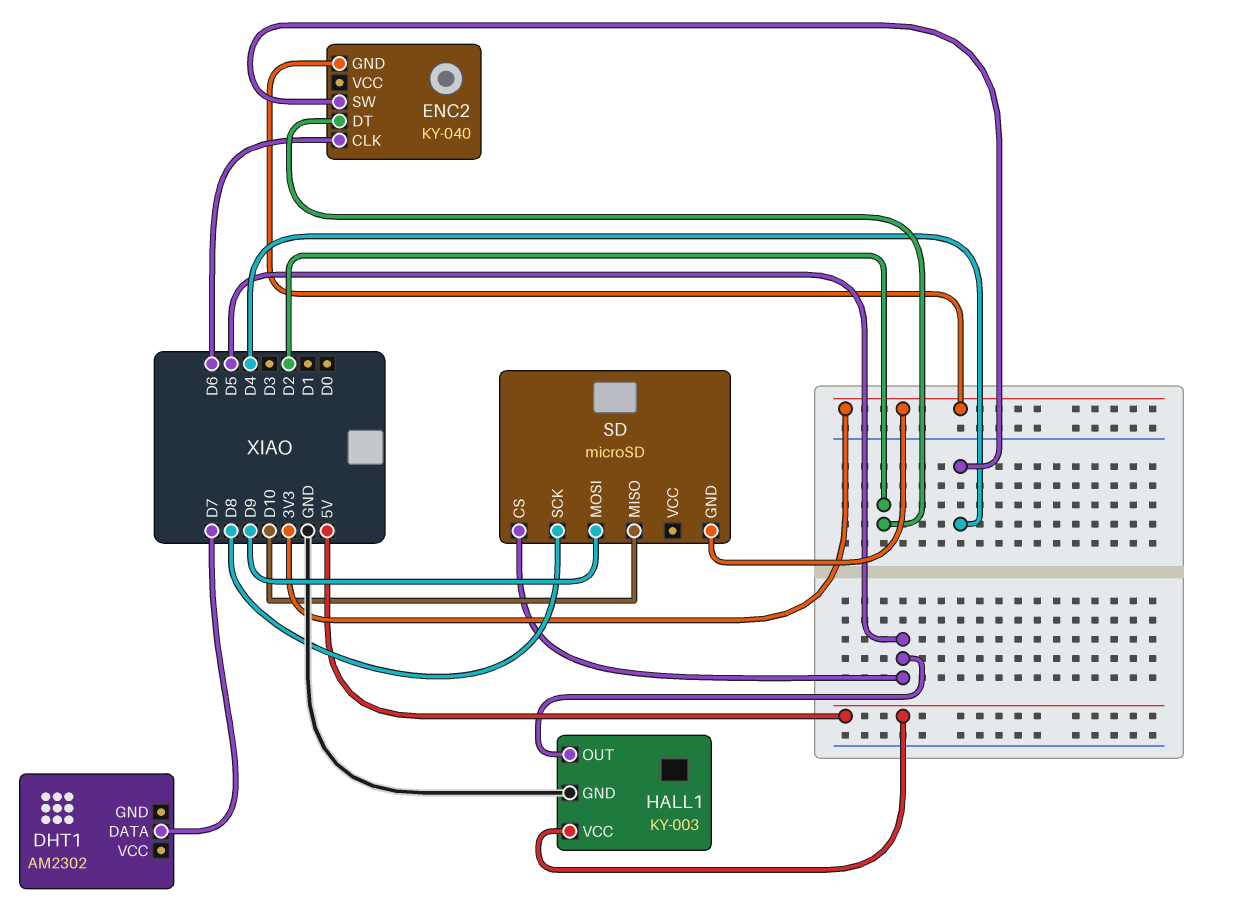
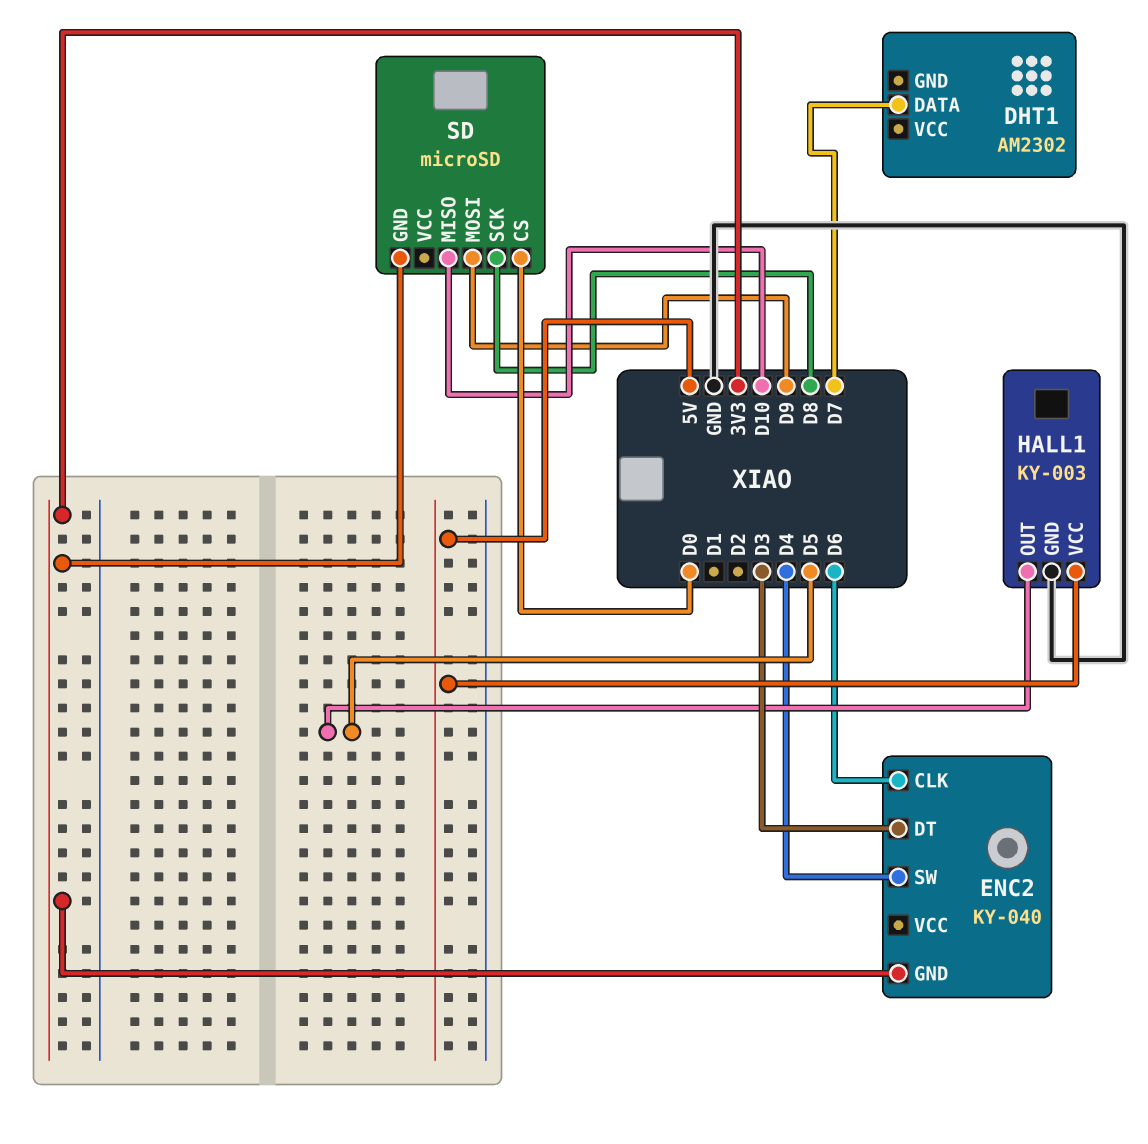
ENC2 pin DT: D2 -> D3
SD pin CS: D5 -> D0

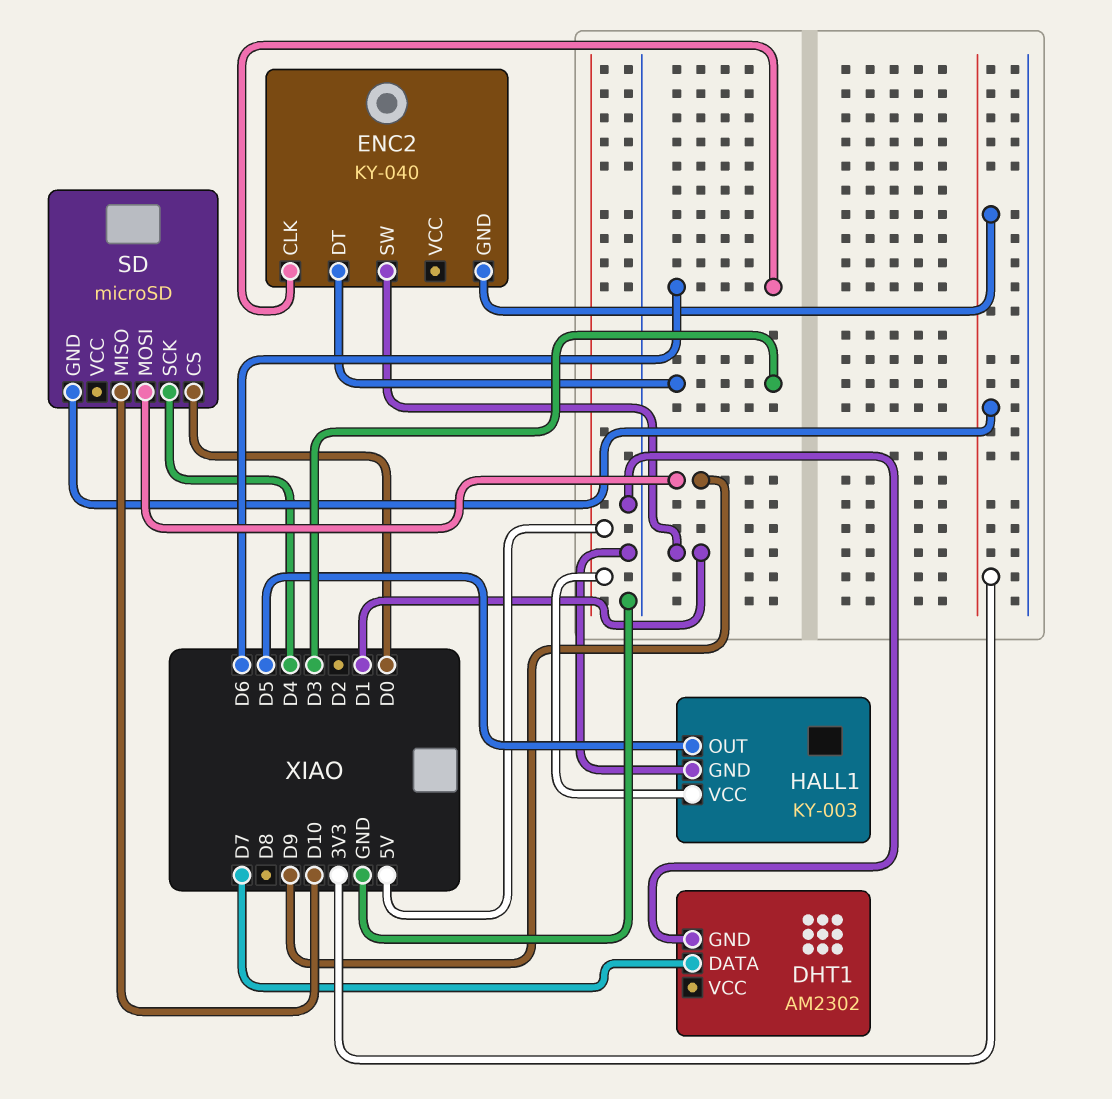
DHT1 pin GND: none -> GND
ENC2 pin SW: D4 -> D1
SD pin SCK: D8 -> D4

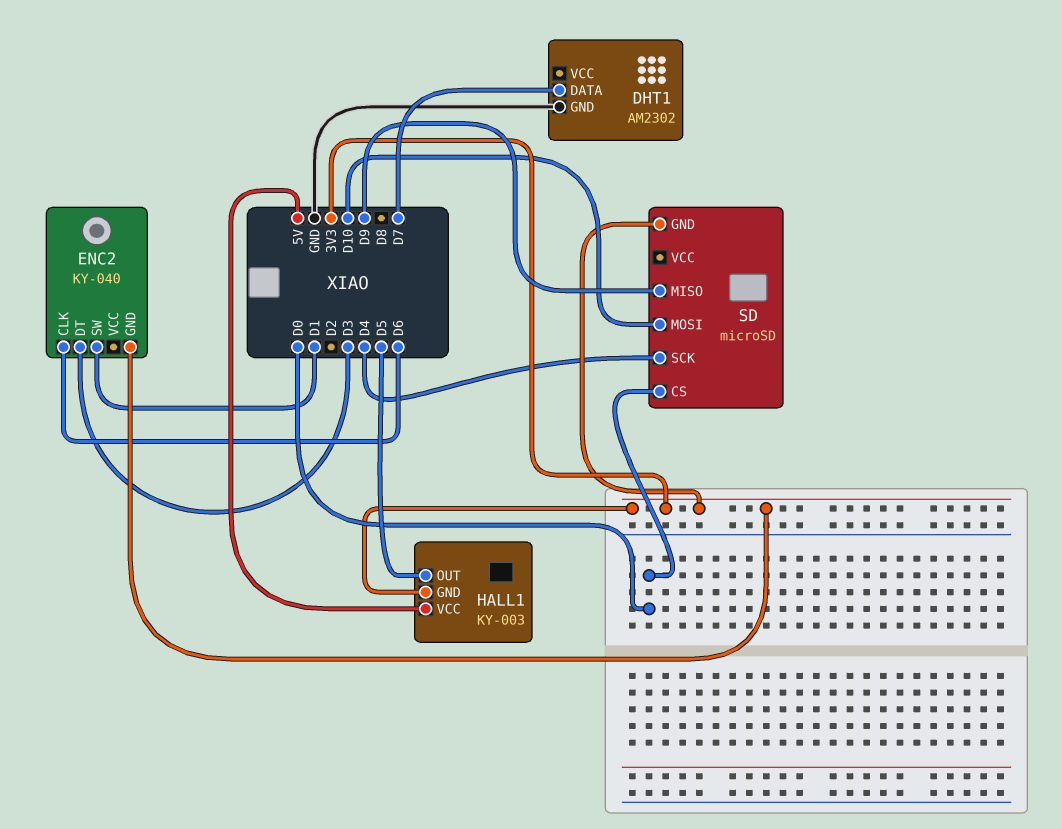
HALL1 pin GND: GND -> 3V3
SD pin MISO: D10 -> D9
SD pin MOSI: D9 -> D10

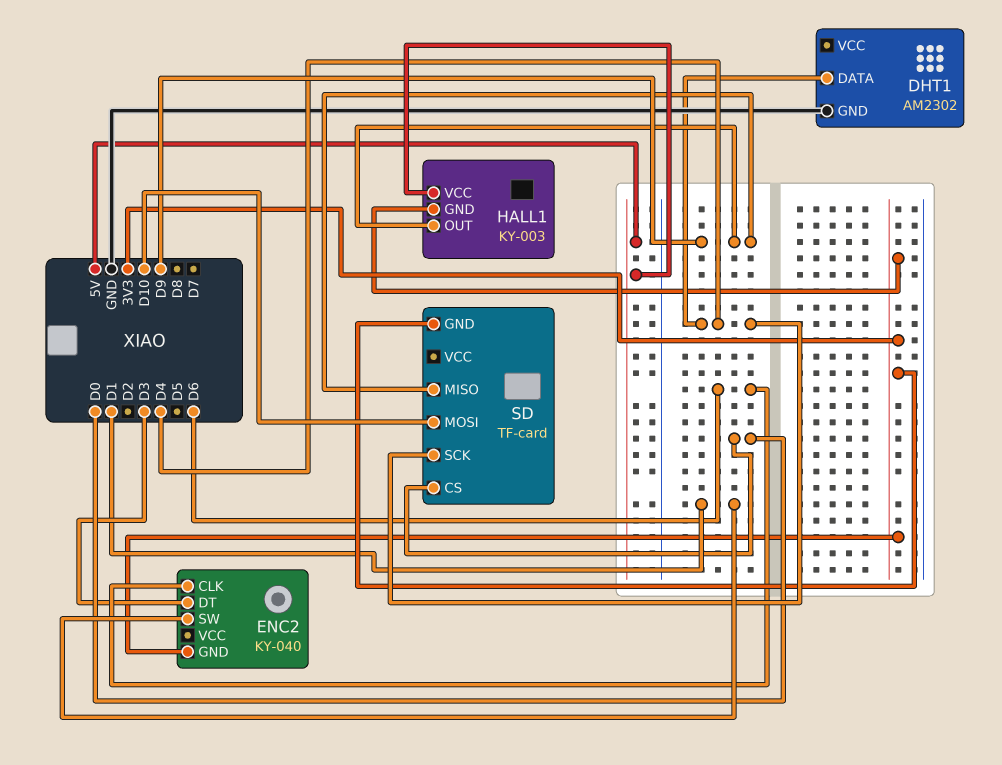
DHT1 pin DATA: D7 -> D4
HALL1 pin OUT: D5 -> D9
SD: microSD -> TF-card

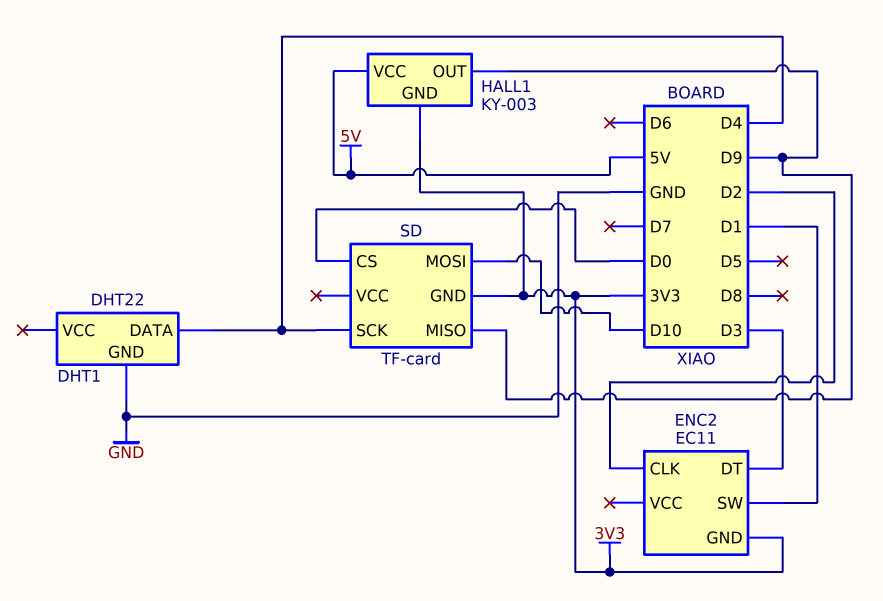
DHT1: AM2302 -> DHT22
ENC2: KY-040 -> EC11
ENC2 pin CLK: D6 -> D2

